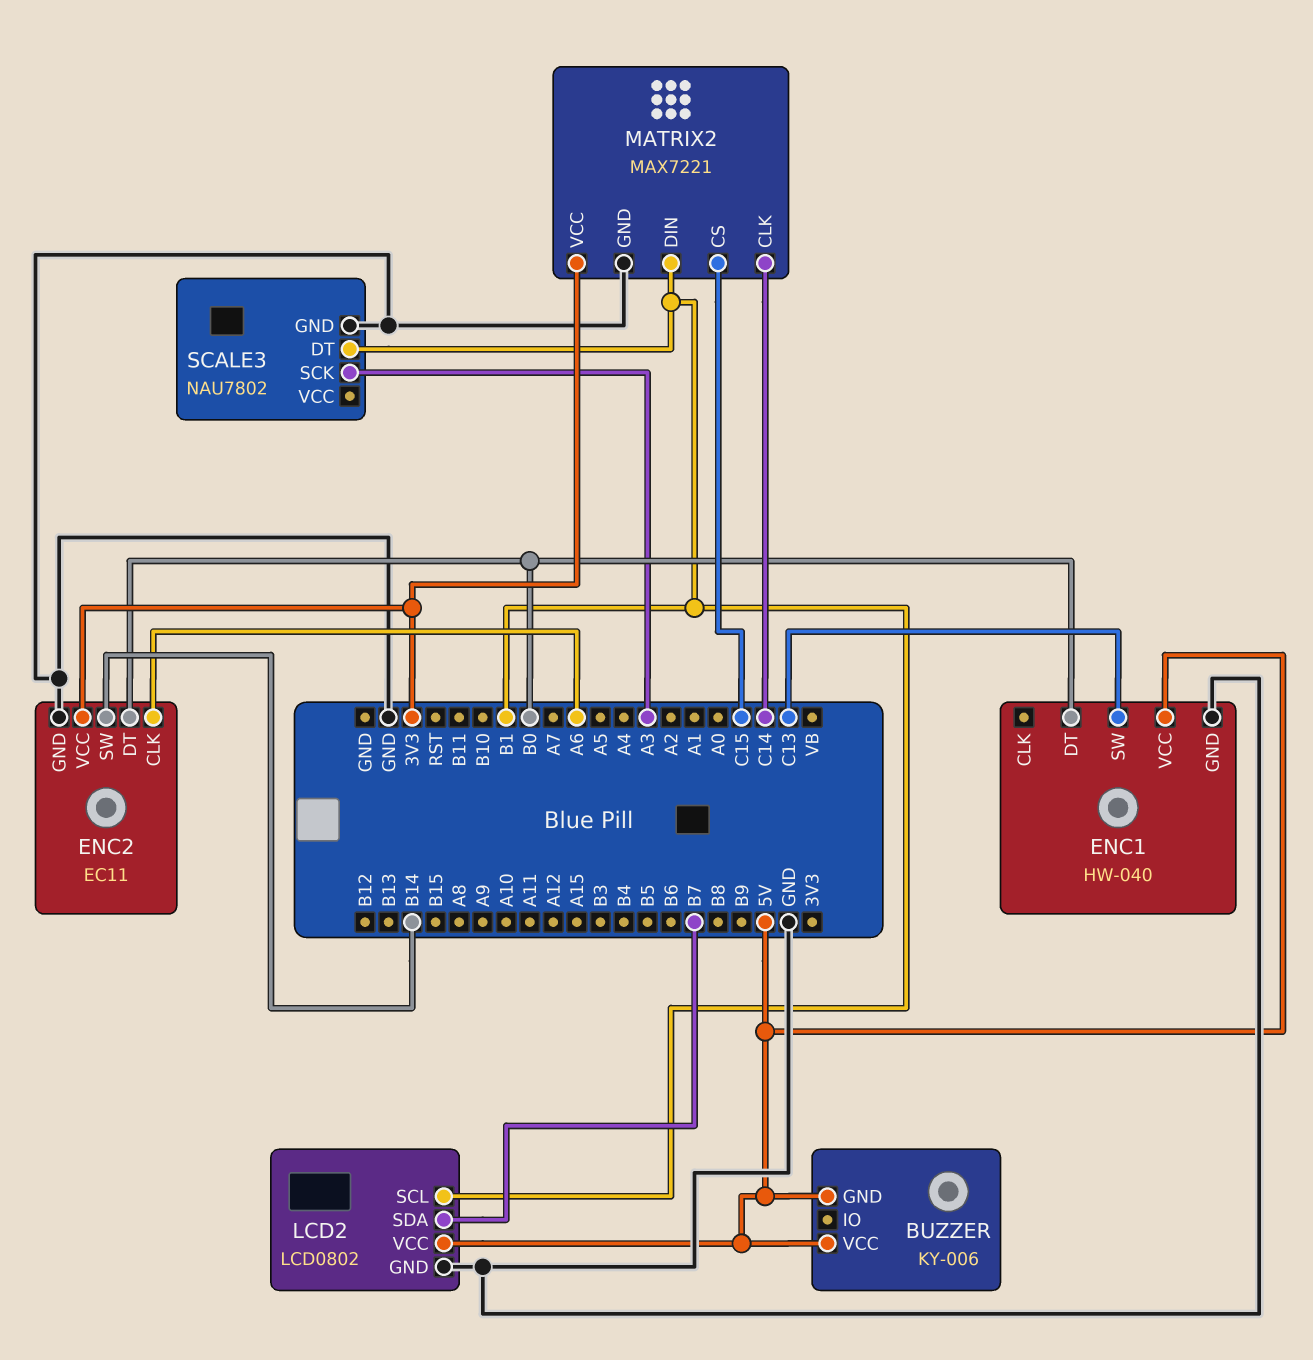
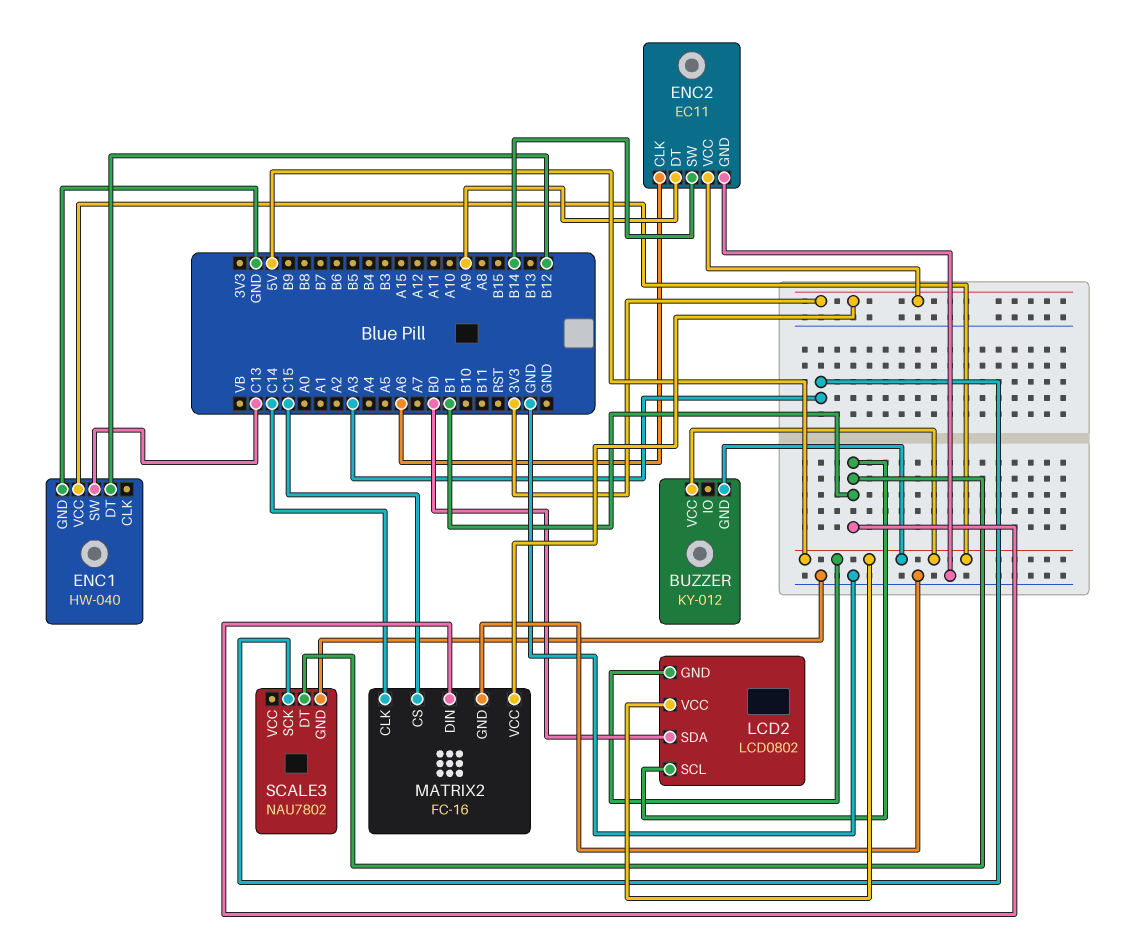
BUZZER: KY-006 -> KY-012
ENC1 pin DT: B0 -> B12
ENC2 pin DT: B0 -> A9
LCD2 pin GND: GND -> 5V
LCD2 pin SDA: B7 -> B0
MATRIX2: MAX7221 -> FC-16

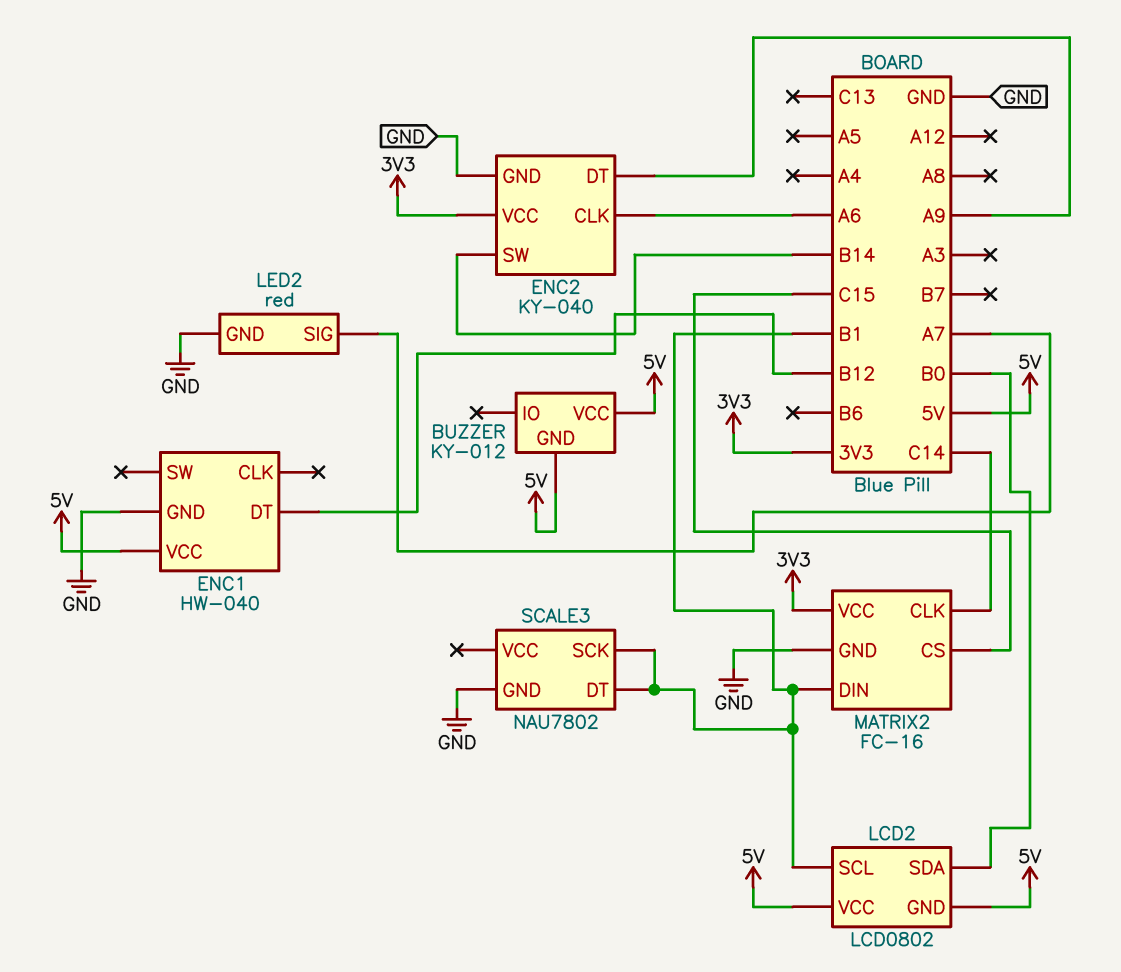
ENC1 pin SW: C13 -> none
ENC2: EC11 -> KY-040
LED2: none -> red
LED2 pin GND: none -> GND
LED2 pin SIG: none -> A7
SCALE3 pin SCK: A3 -> B1

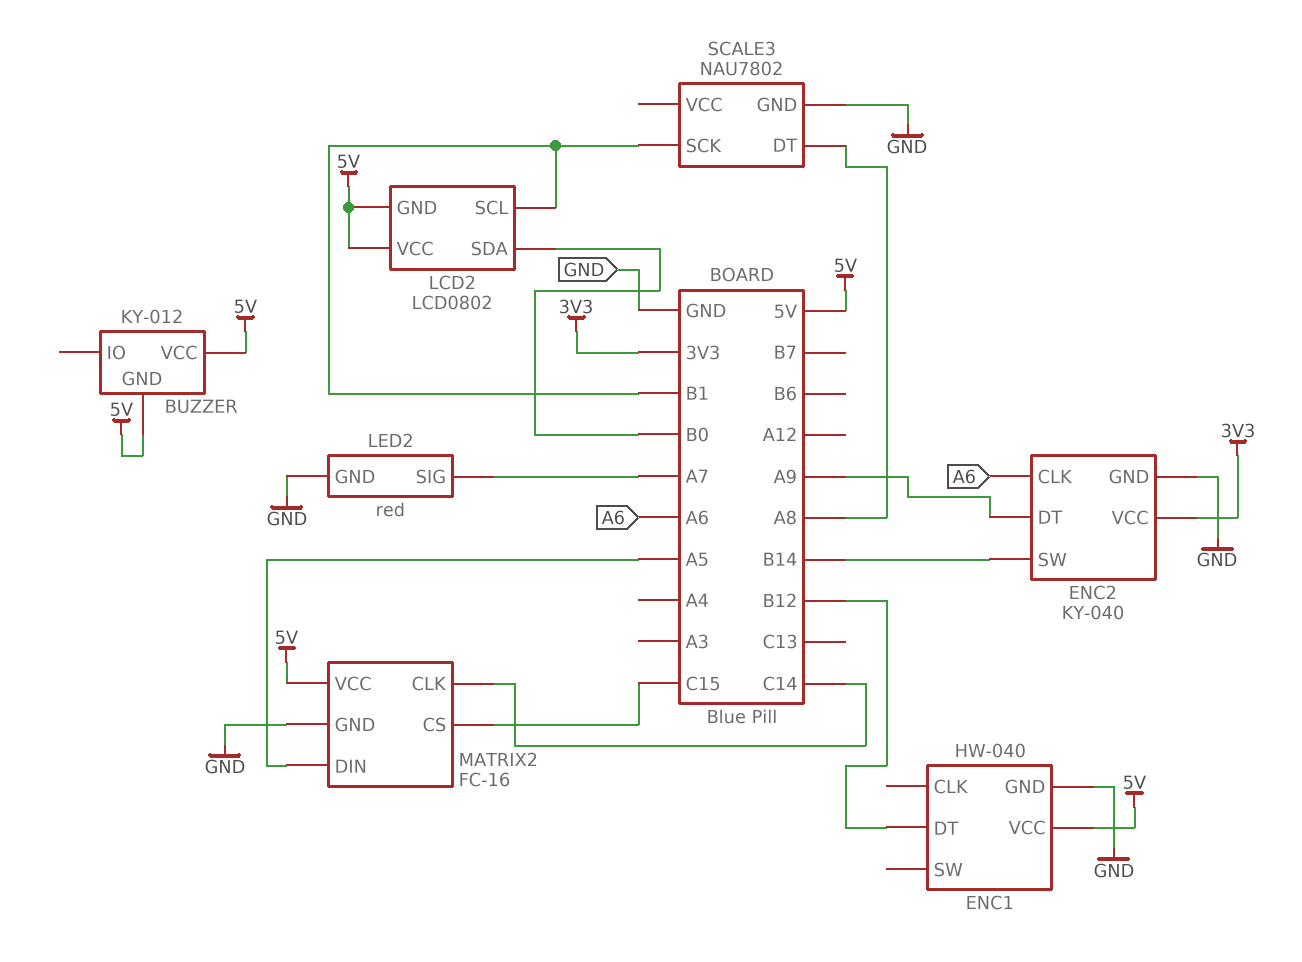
MATRIX2 pin DIN: B1 -> A5
MATRIX2 pin VCC: 3V3 -> 5V
SCALE3 pin DT: B1 -> A8

